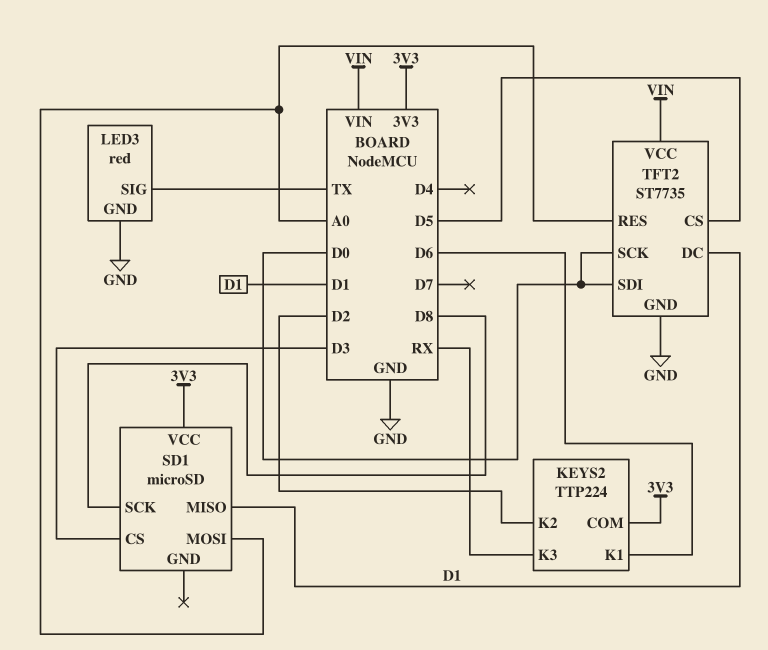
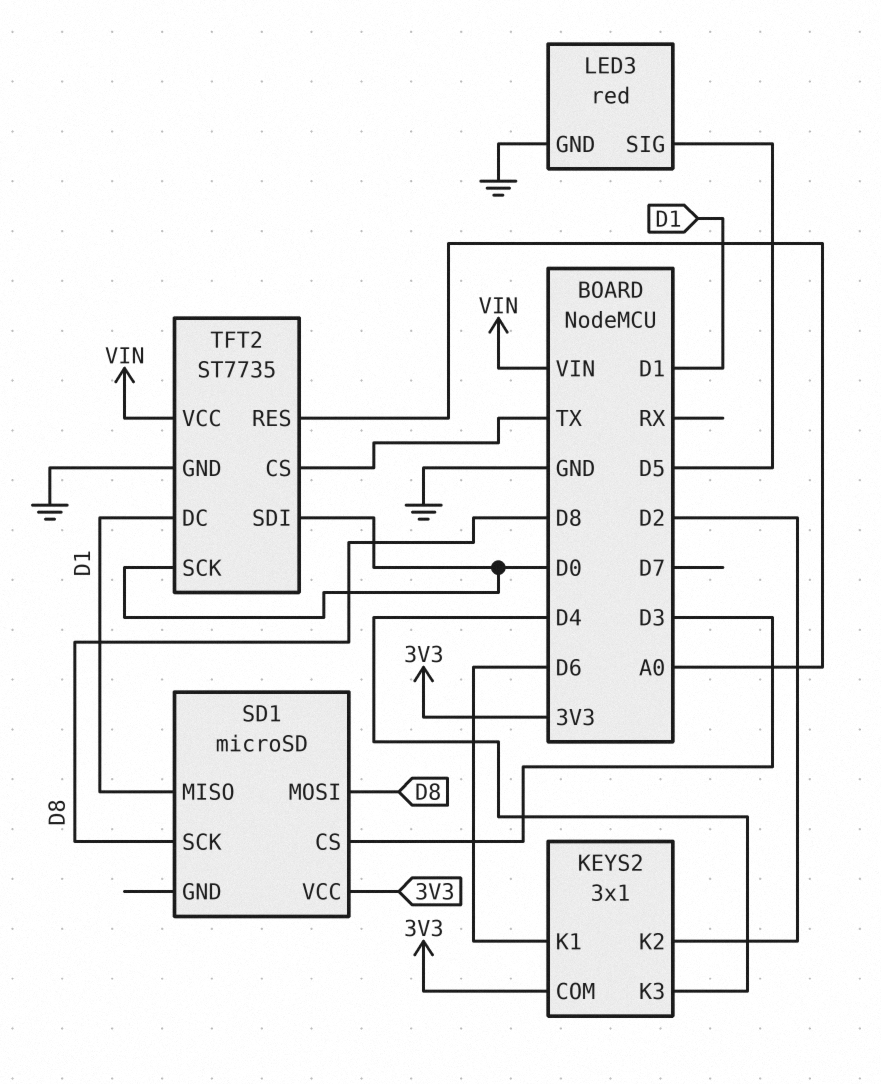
KEYS2: TTP224 -> 3x1
KEYS2 pin K3: RX -> D4
LED3 pin SIG: TX -> D5
SD1 pin MOSI: A0 -> D8
TFT2 pin CS: D5 -> TX

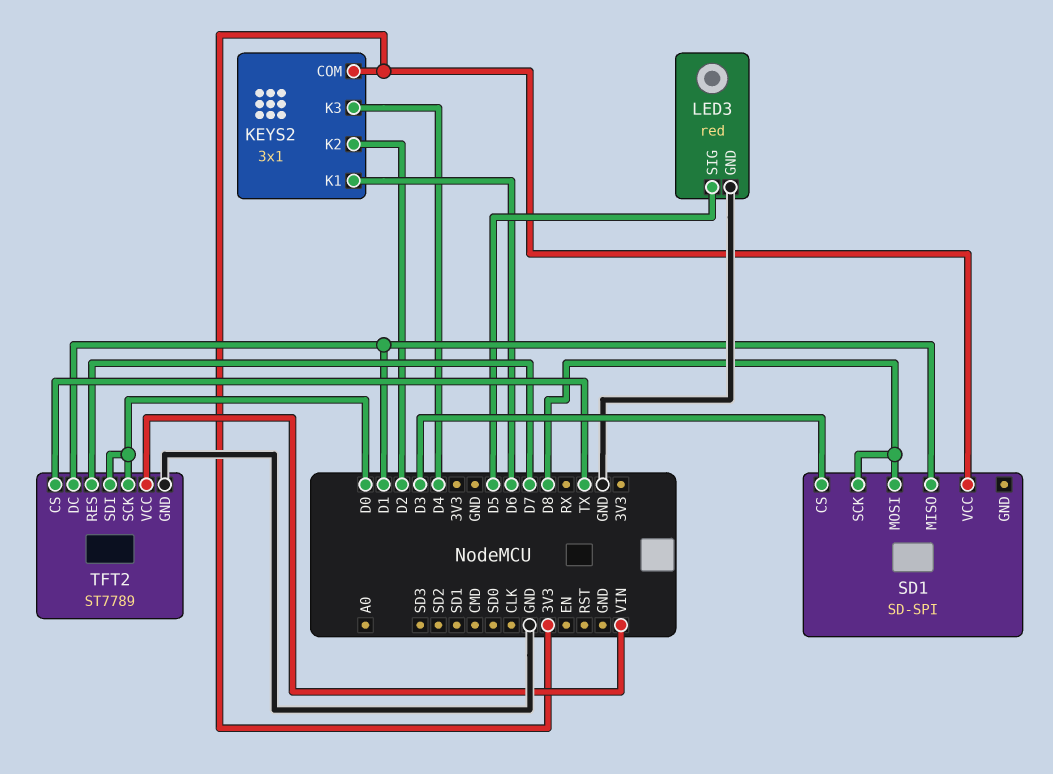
SD1: microSD -> SD-SPI
TFT2: ST7735 -> ST7789
TFT2 pin RES: A0 -> D7

